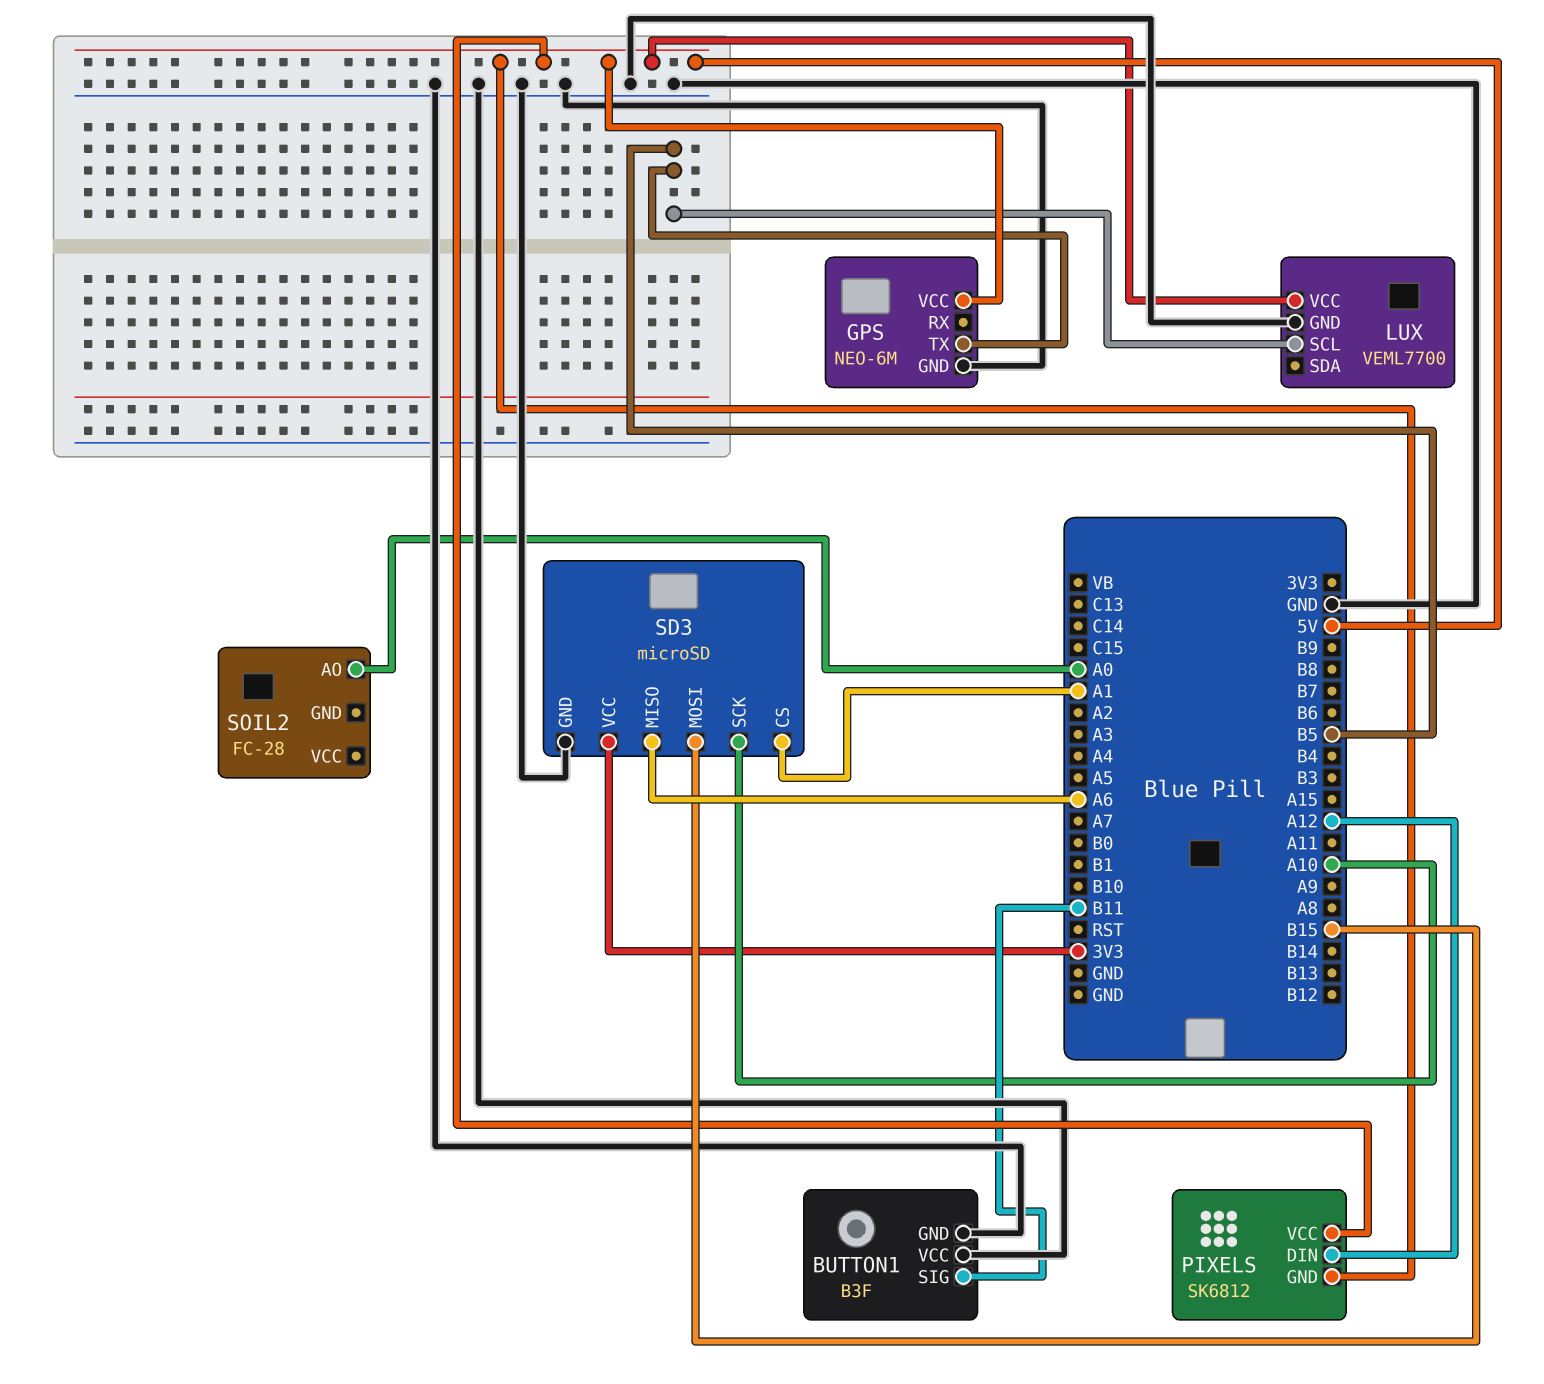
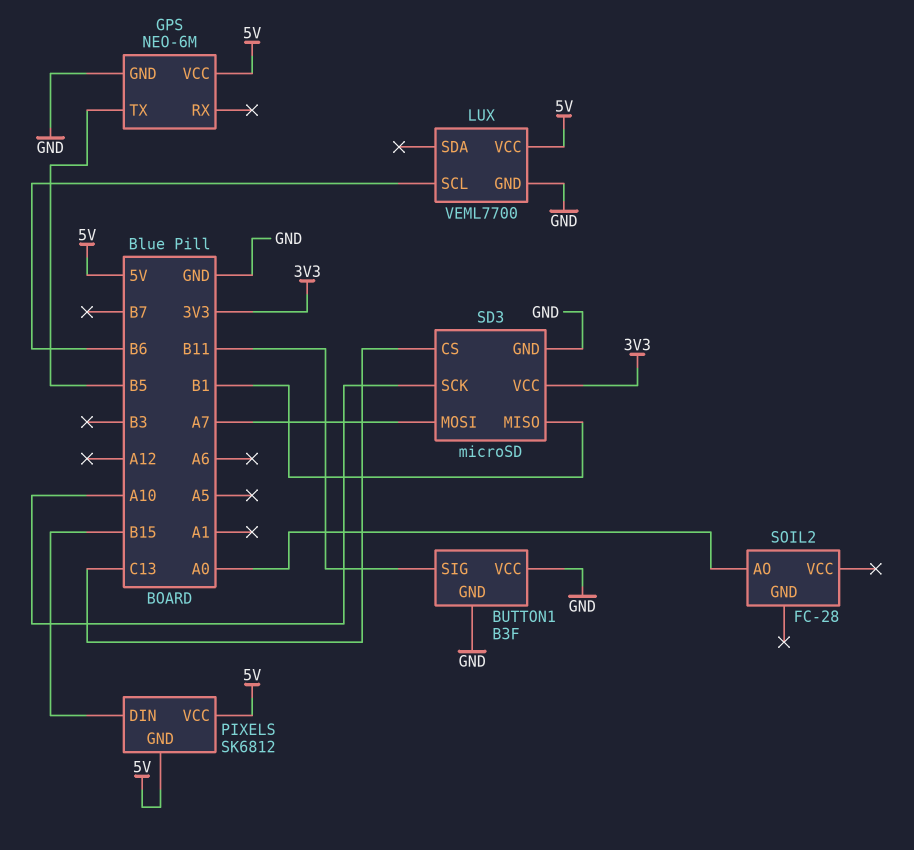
LUX pin SCL: B5 -> B6
PIXELS pin DIN: A12 -> B15
SD3 pin CS: A1 -> C13
SD3 pin MISO: A6 -> B1
SD3 pin MOSI: B15 -> A7

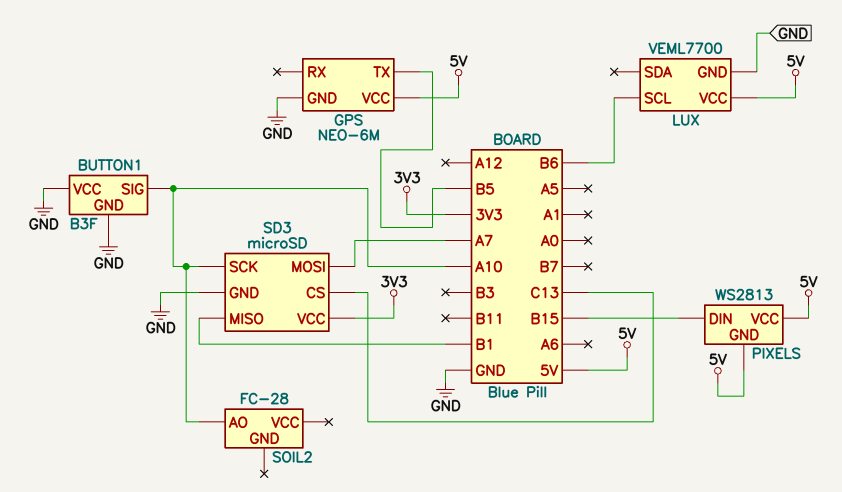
BUTTON1 pin SIG: B11 -> A10
PIXELS: SK6812 -> WS2813
SOIL2 pin AO: A0 -> A10

